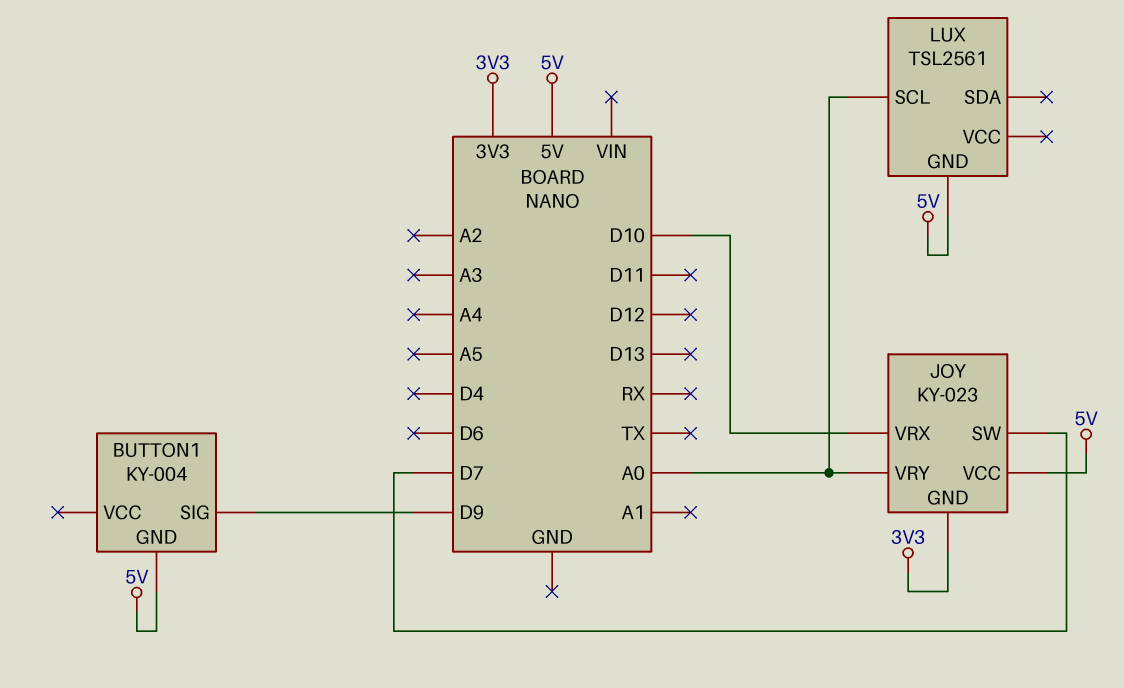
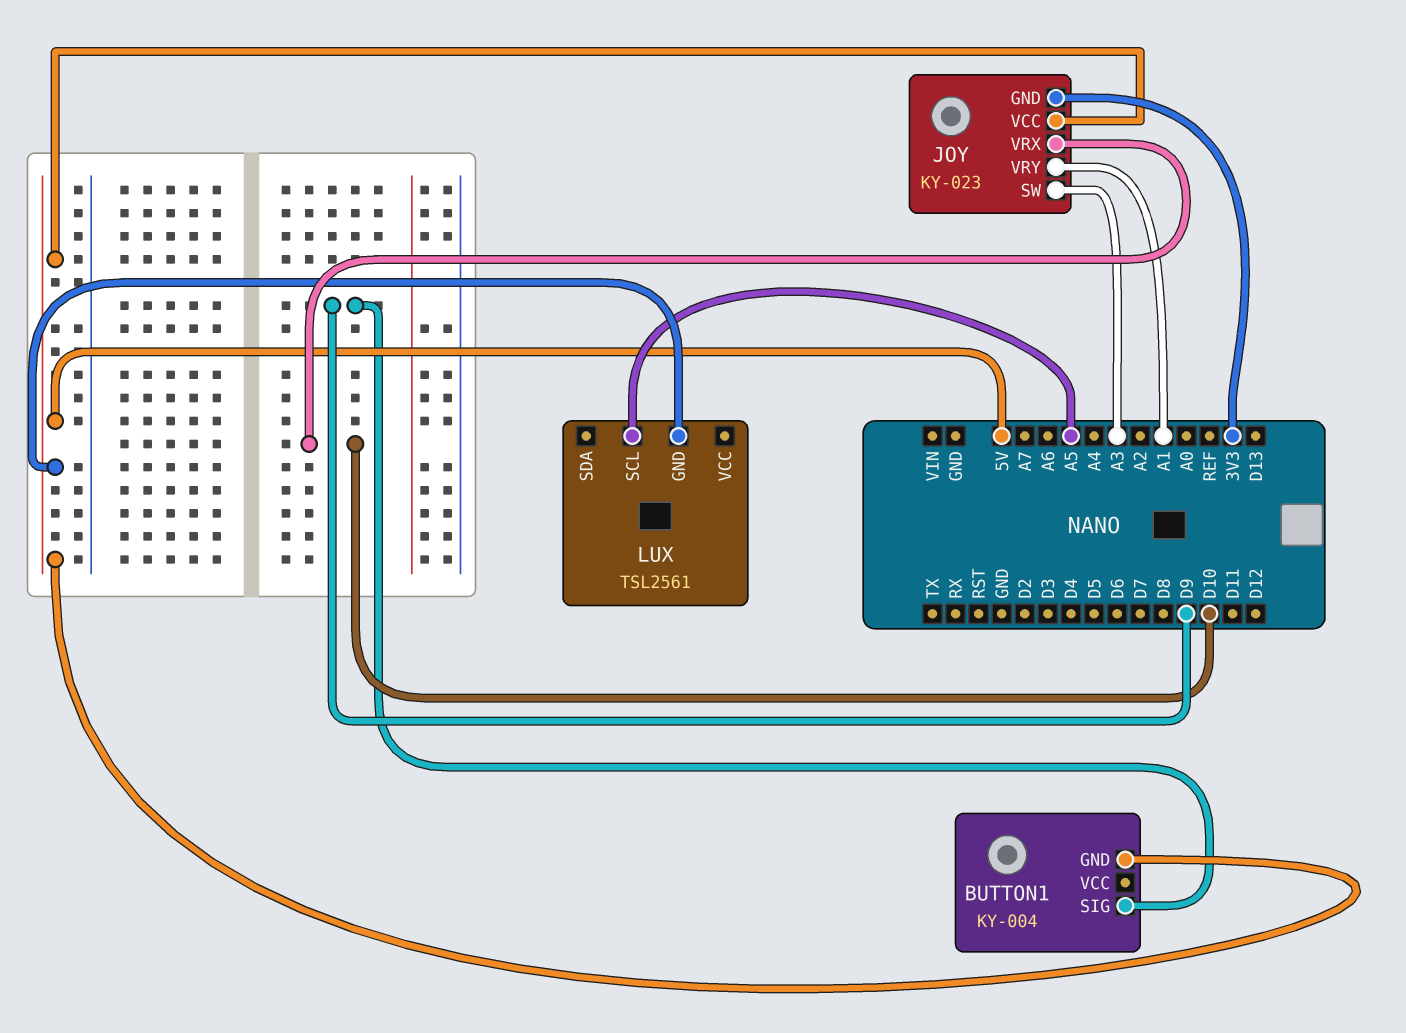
JOY pin SW: D7 -> A3
JOY pin VRY: A0 -> A1
LUX pin SCL: A0 -> A5

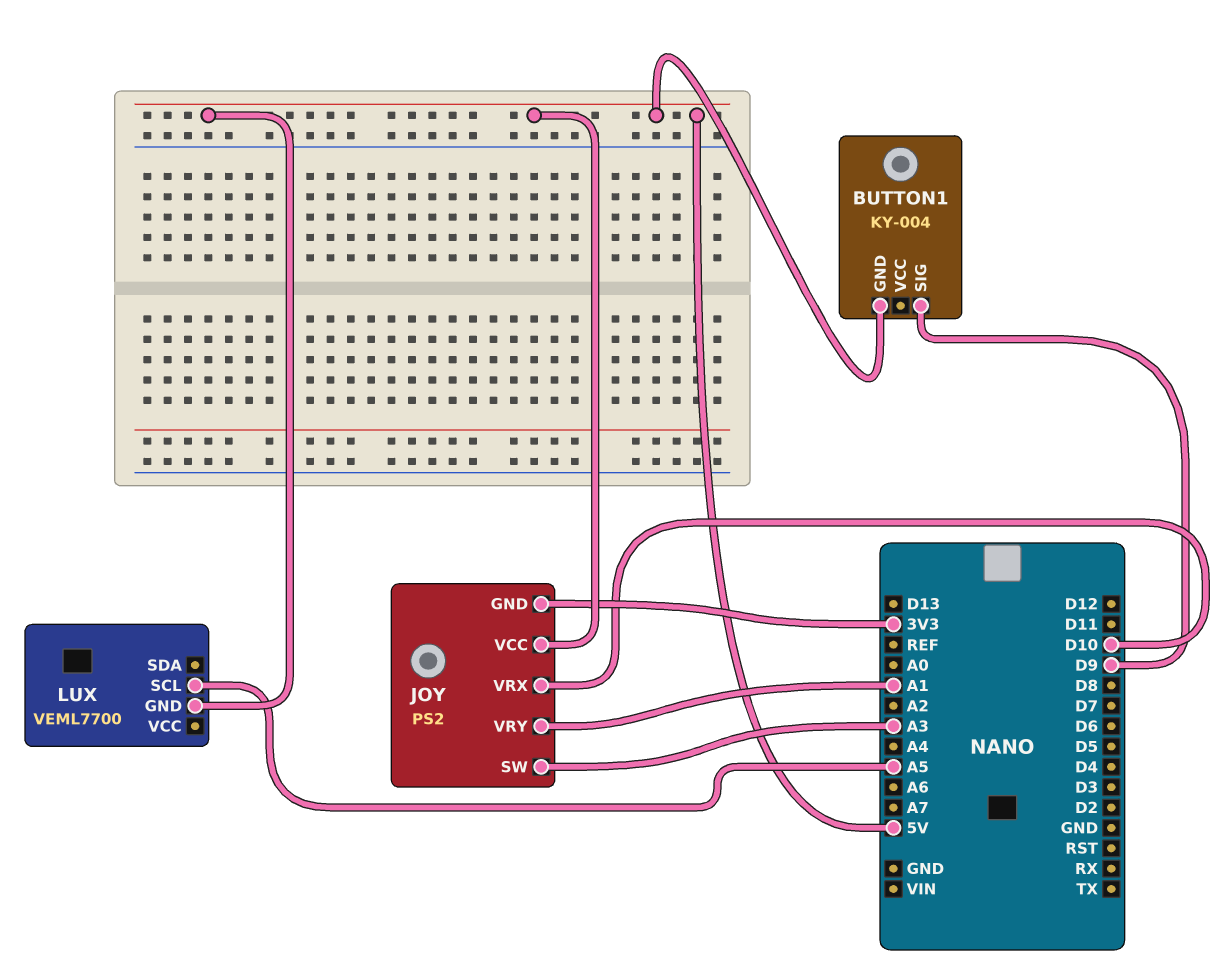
JOY: KY-023 -> PS2
LUX: TSL2561 -> VEML7700

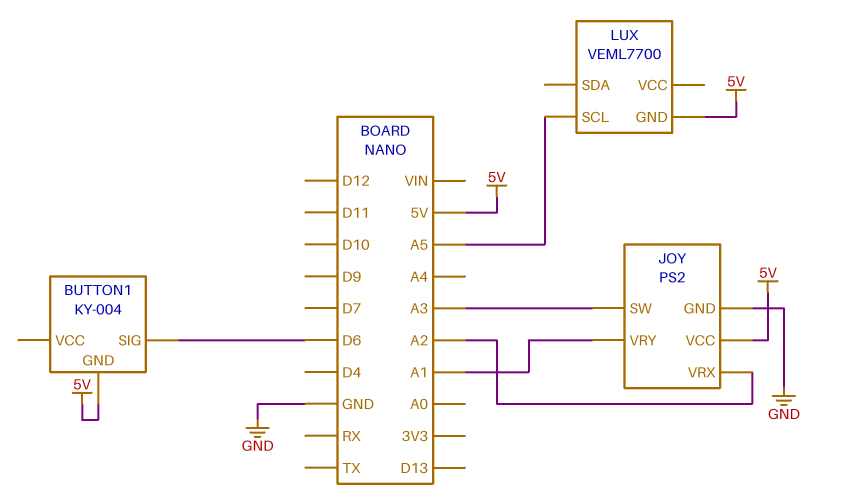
BUTTON1 pin SIG: D9 -> D6
JOY pin GND: 3V3 -> GND
JOY pin VRX: D10 -> A2

